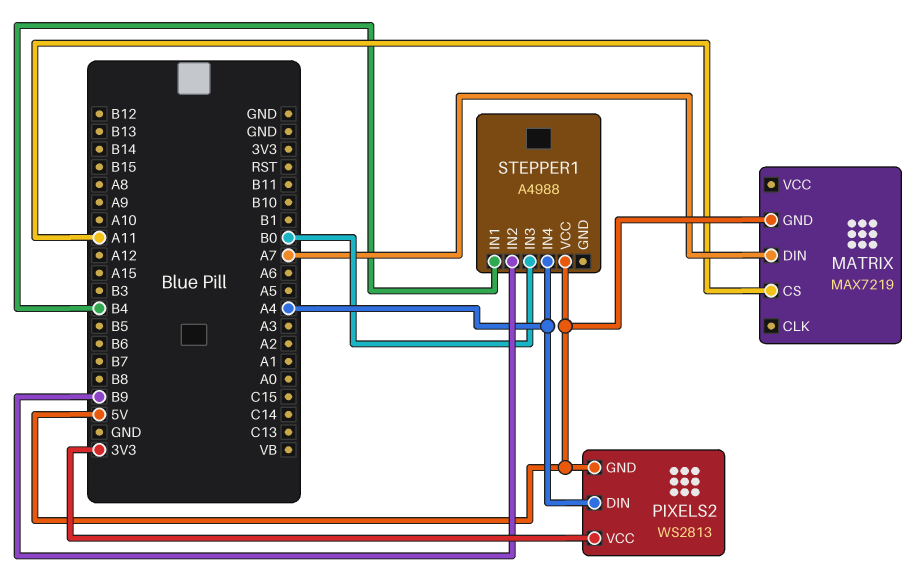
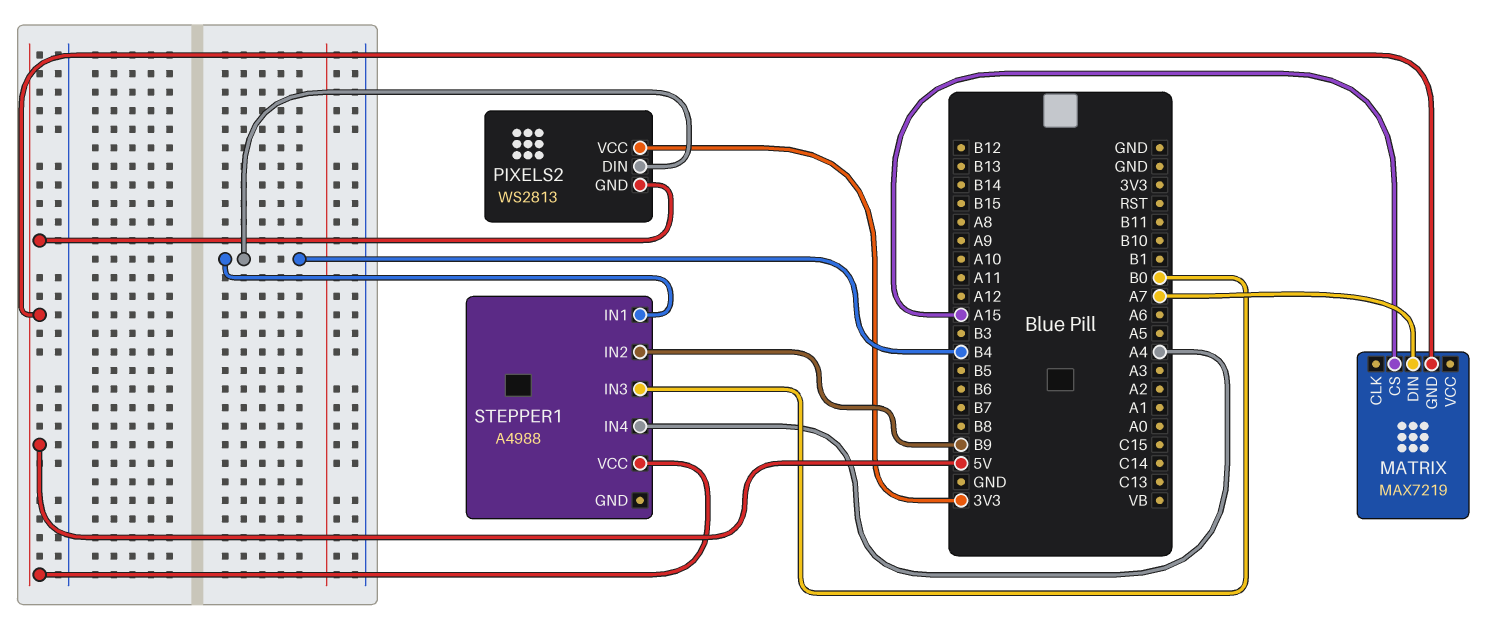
MATRIX pin CS: A11 -> A15
PIXELS2 pin DIN: A4 -> B4

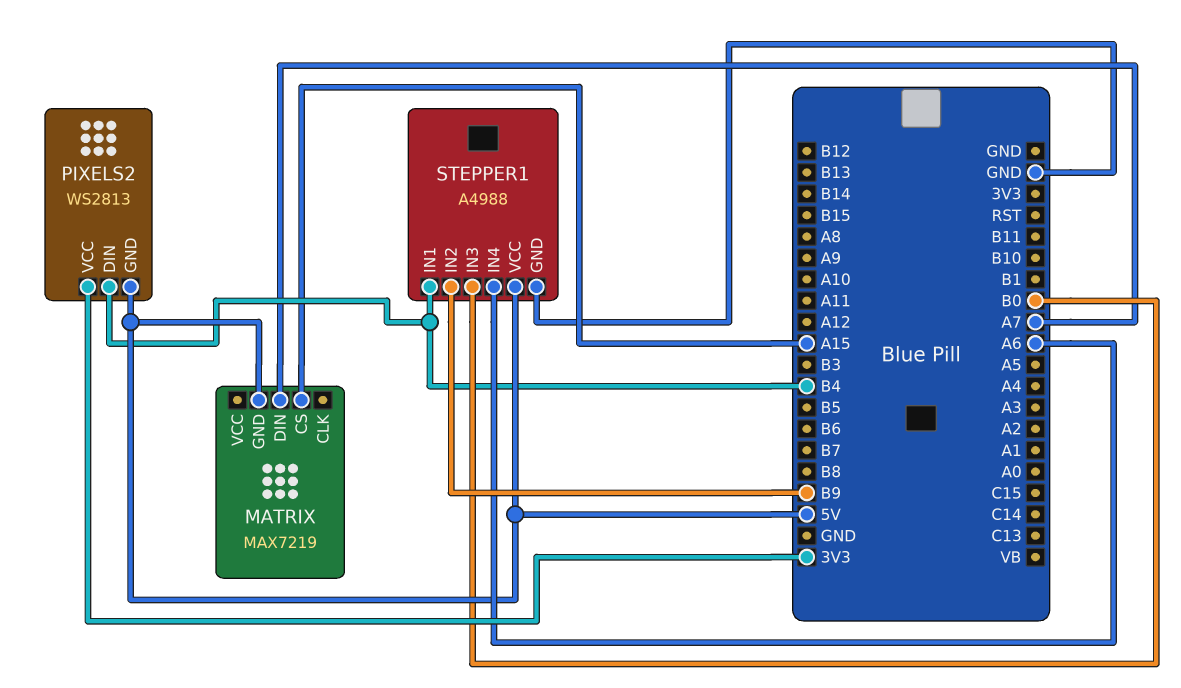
STEPPER1 pin GND: none -> GND
STEPPER1 pin IN4: A4 -> A6

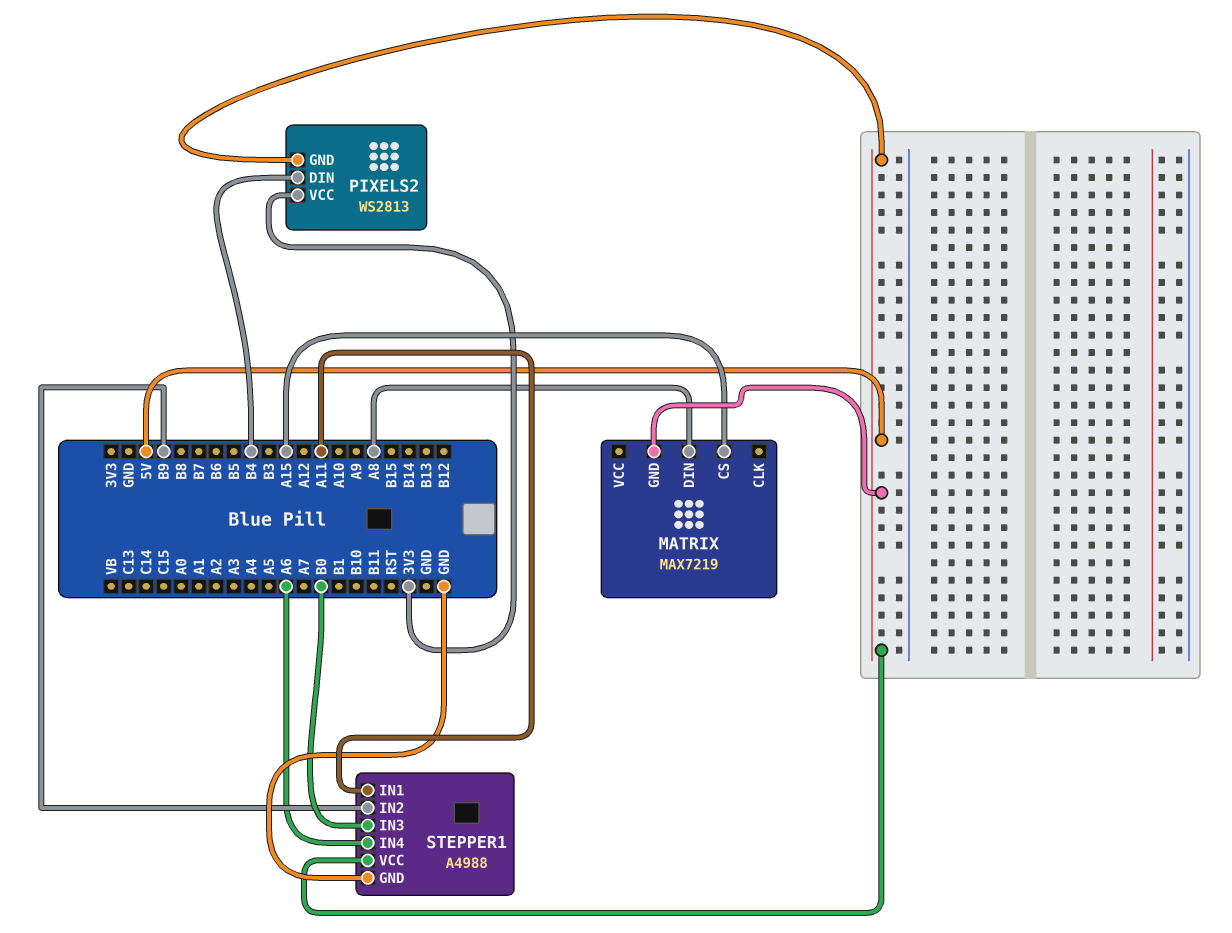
MATRIX pin DIN: A7 -> A8
STEPPER1 pin IN1: B4 -> A11

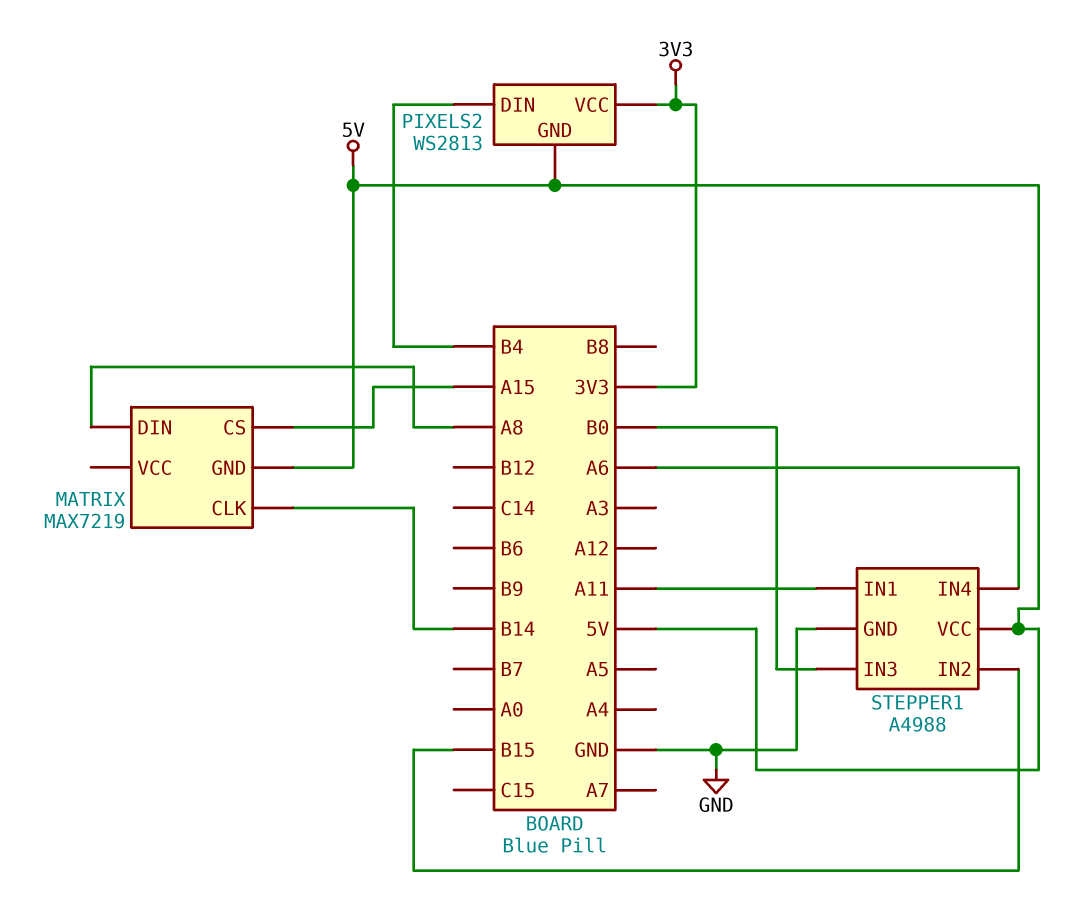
MATRIX pin CLK: none -> B14
STEPPER1 pin IN2: B9 -> B15

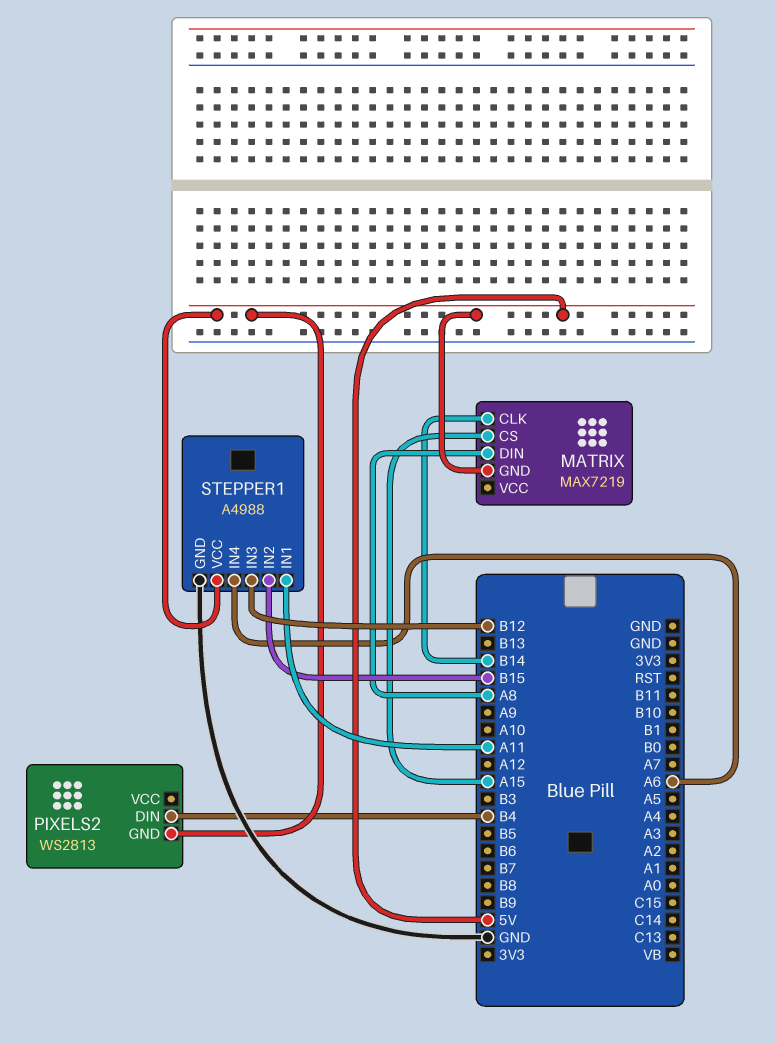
PIXELS2 pin VCC: 3V3 -> none
STEPPER1 pin IN3: B0 -> B12

